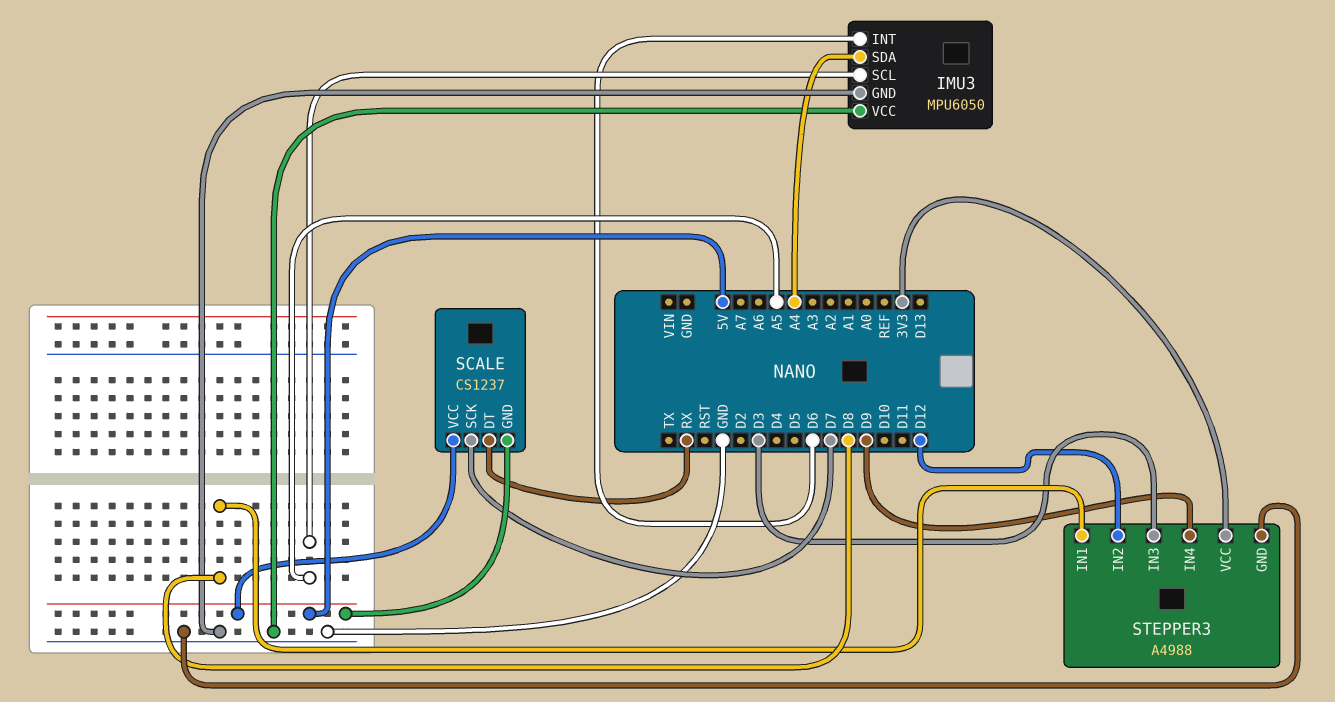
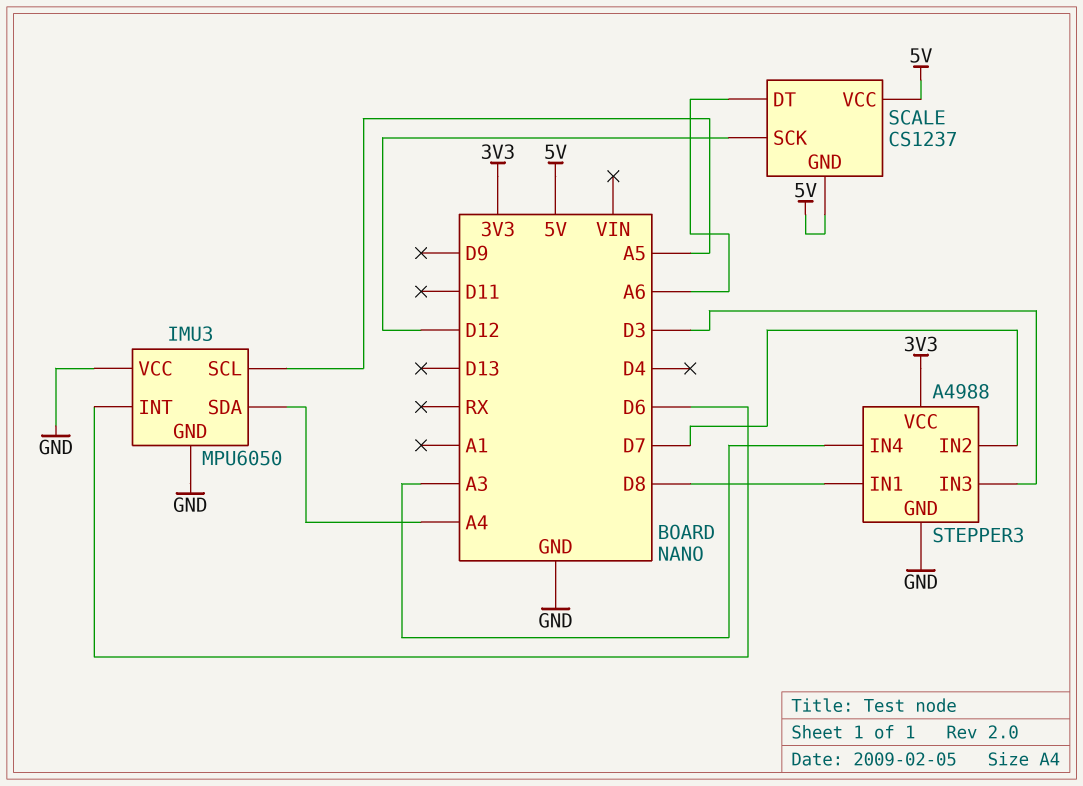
SCALE pin DT: RX -> A6
SCALE pin SCK: D7 -> D12
STEPPER3 pin IN2: D12 -> D7
STEPPER3 pin IN4: D9 -> A3

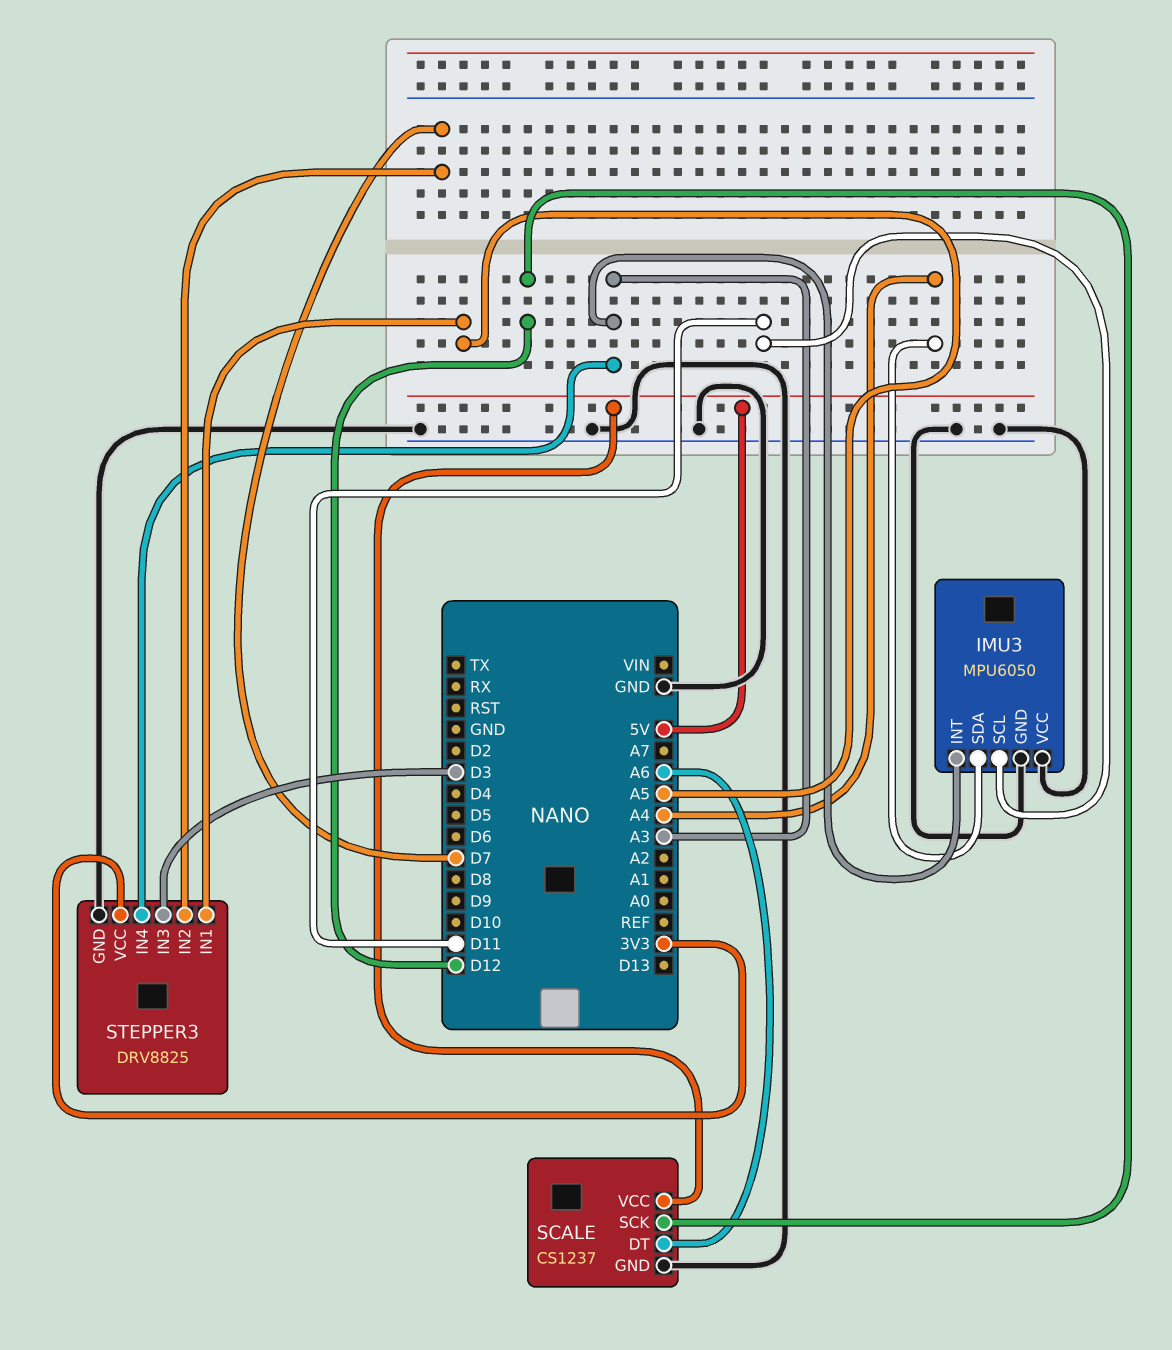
IMU3 pin INT: D6 -> A3
IMU3 pin SCL: A5 -> D11
SCALE pin GND: 5V -> GND
STEPPER3: A4988 -> DRV8825
STEPPER3 pin IN1: D8 -> A5

